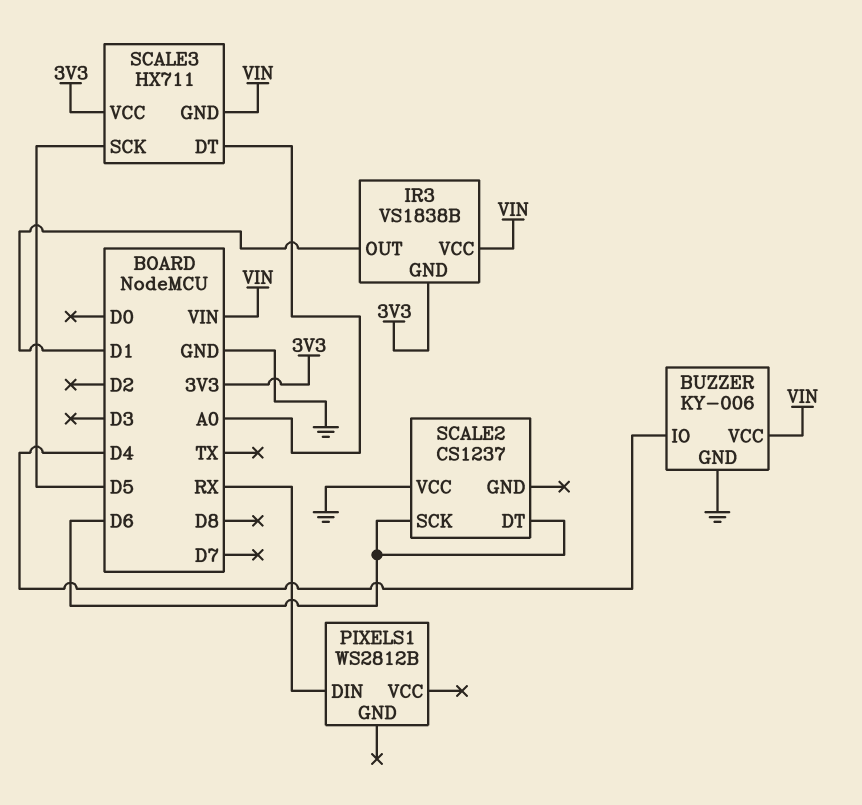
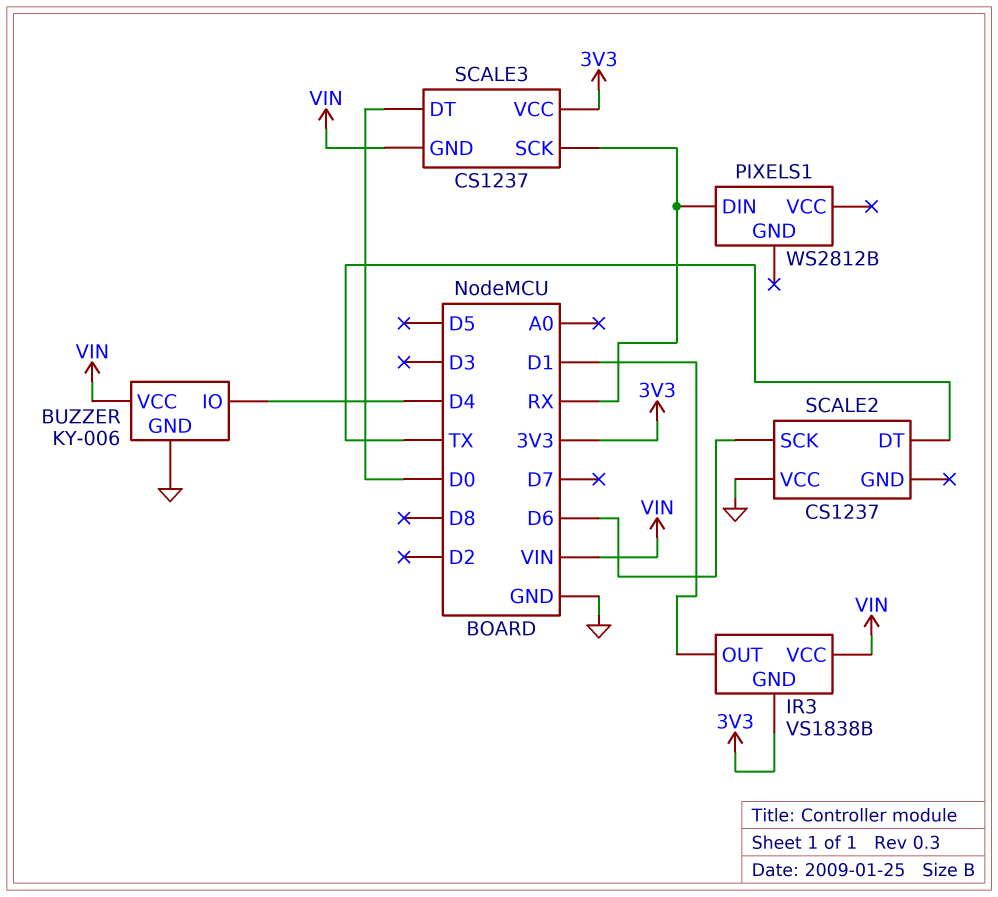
SCALE2 pin DT: D6 -> TX
SCALE3: HX711 -> CS1237
SCALE3 pin DT: A0 -> D0
SCALE3 pin SCK: D5 -> RX

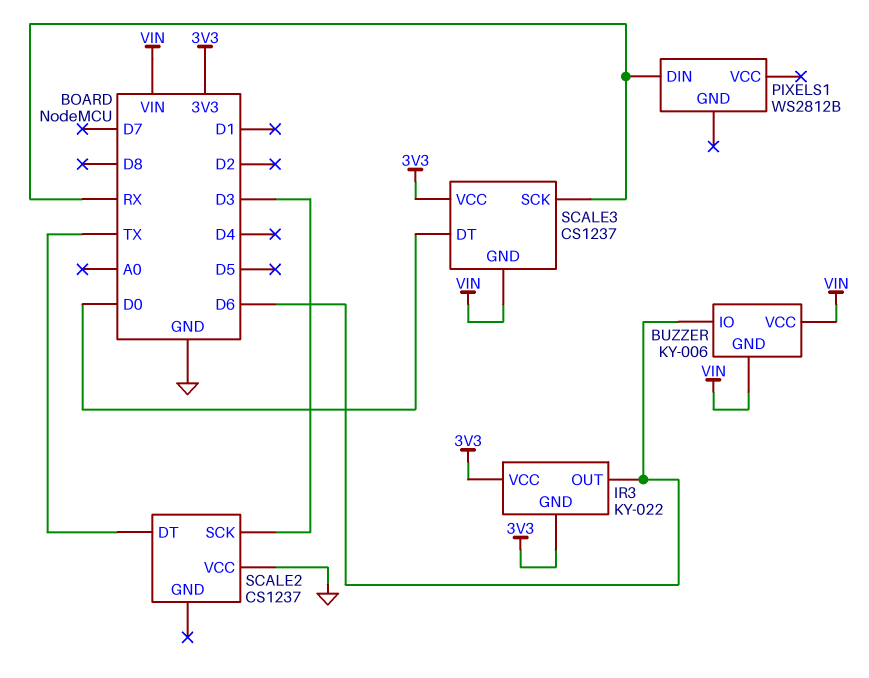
BUZZER pin GND: GND -> VIN
BUZZER pin IO: D4 -> D6
IR3: VS1838B -> KY-022
IR3 pin OUT: D1 -> D6
IR3 pin VCC: VIN -> 3V3
SCALE2 pin SCK: D6 -> D3

